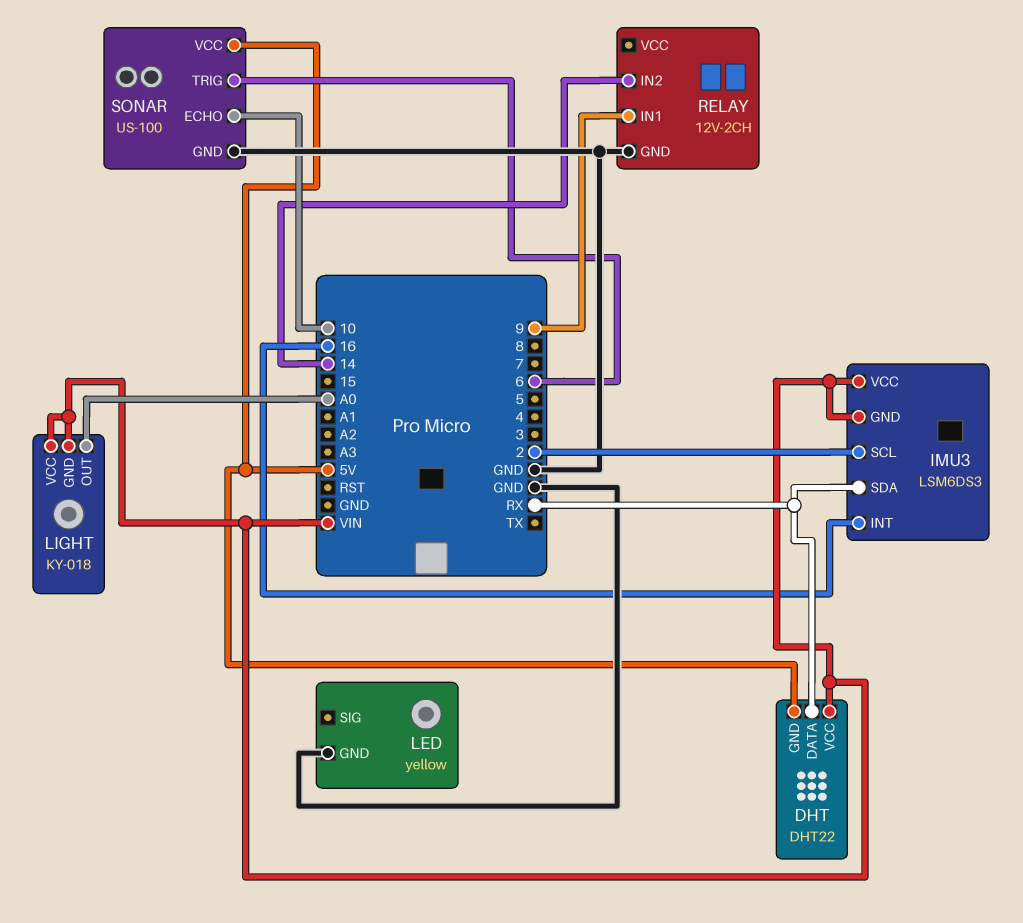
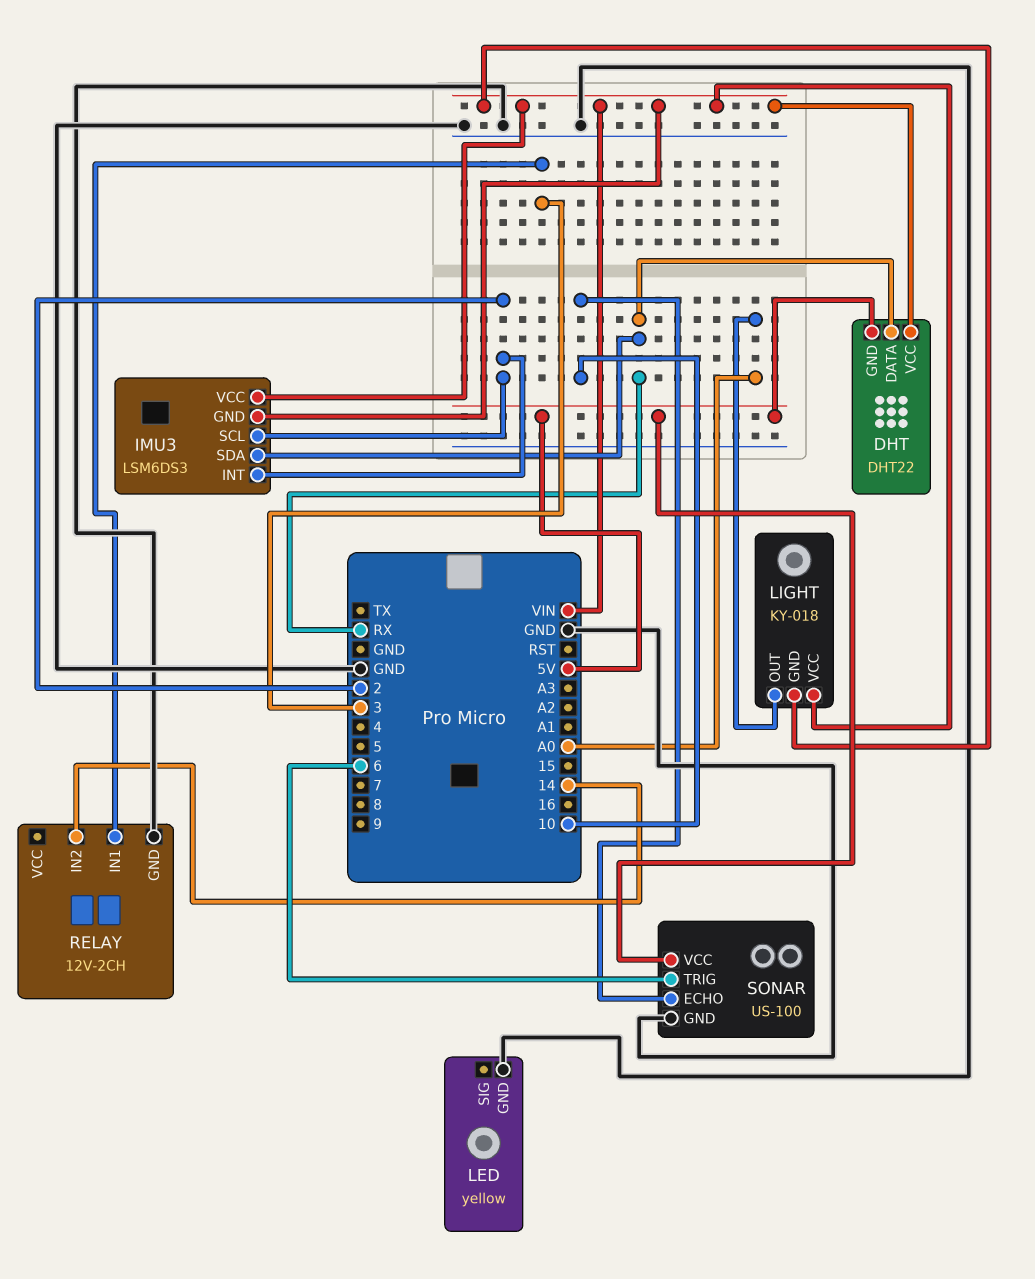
IMU3 pin INT: 16 -> 2
RELAY pin IN1: 9 -> 3

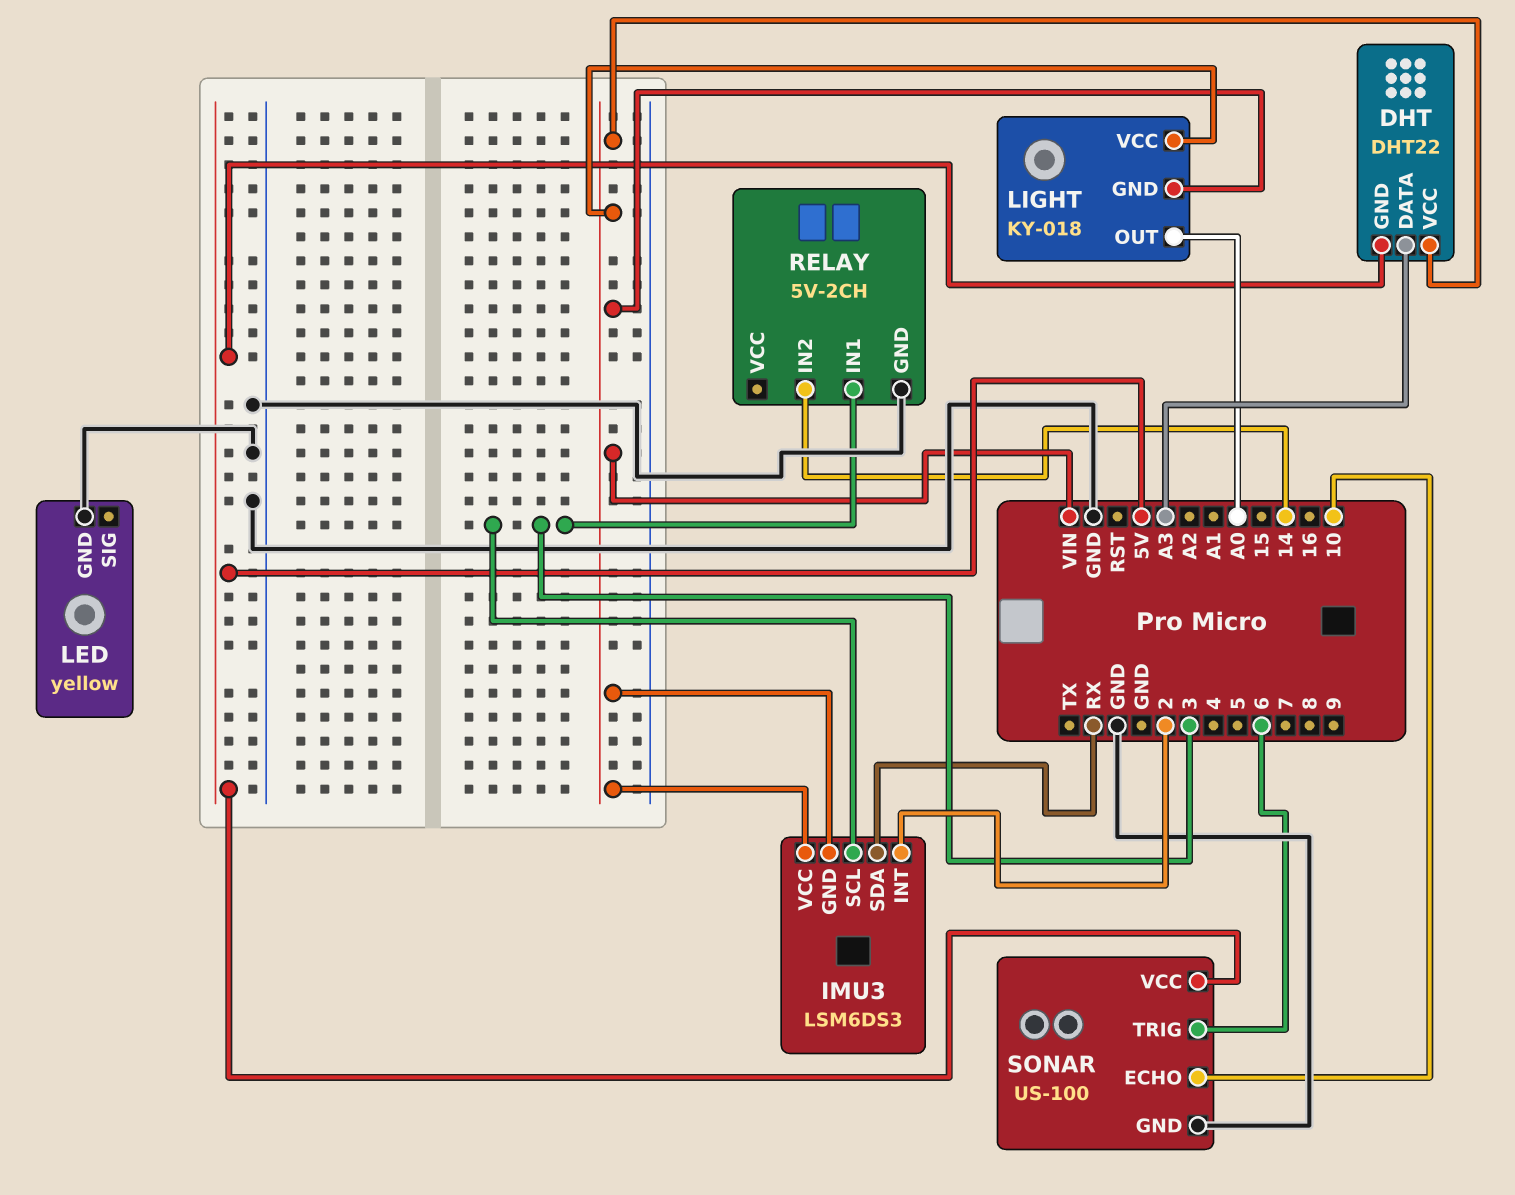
DHT pin DATA: RX -> A3
IMU3 pin SCL: 2 -> 3
RELAY: 12V-2CH -> 5V-2CH

